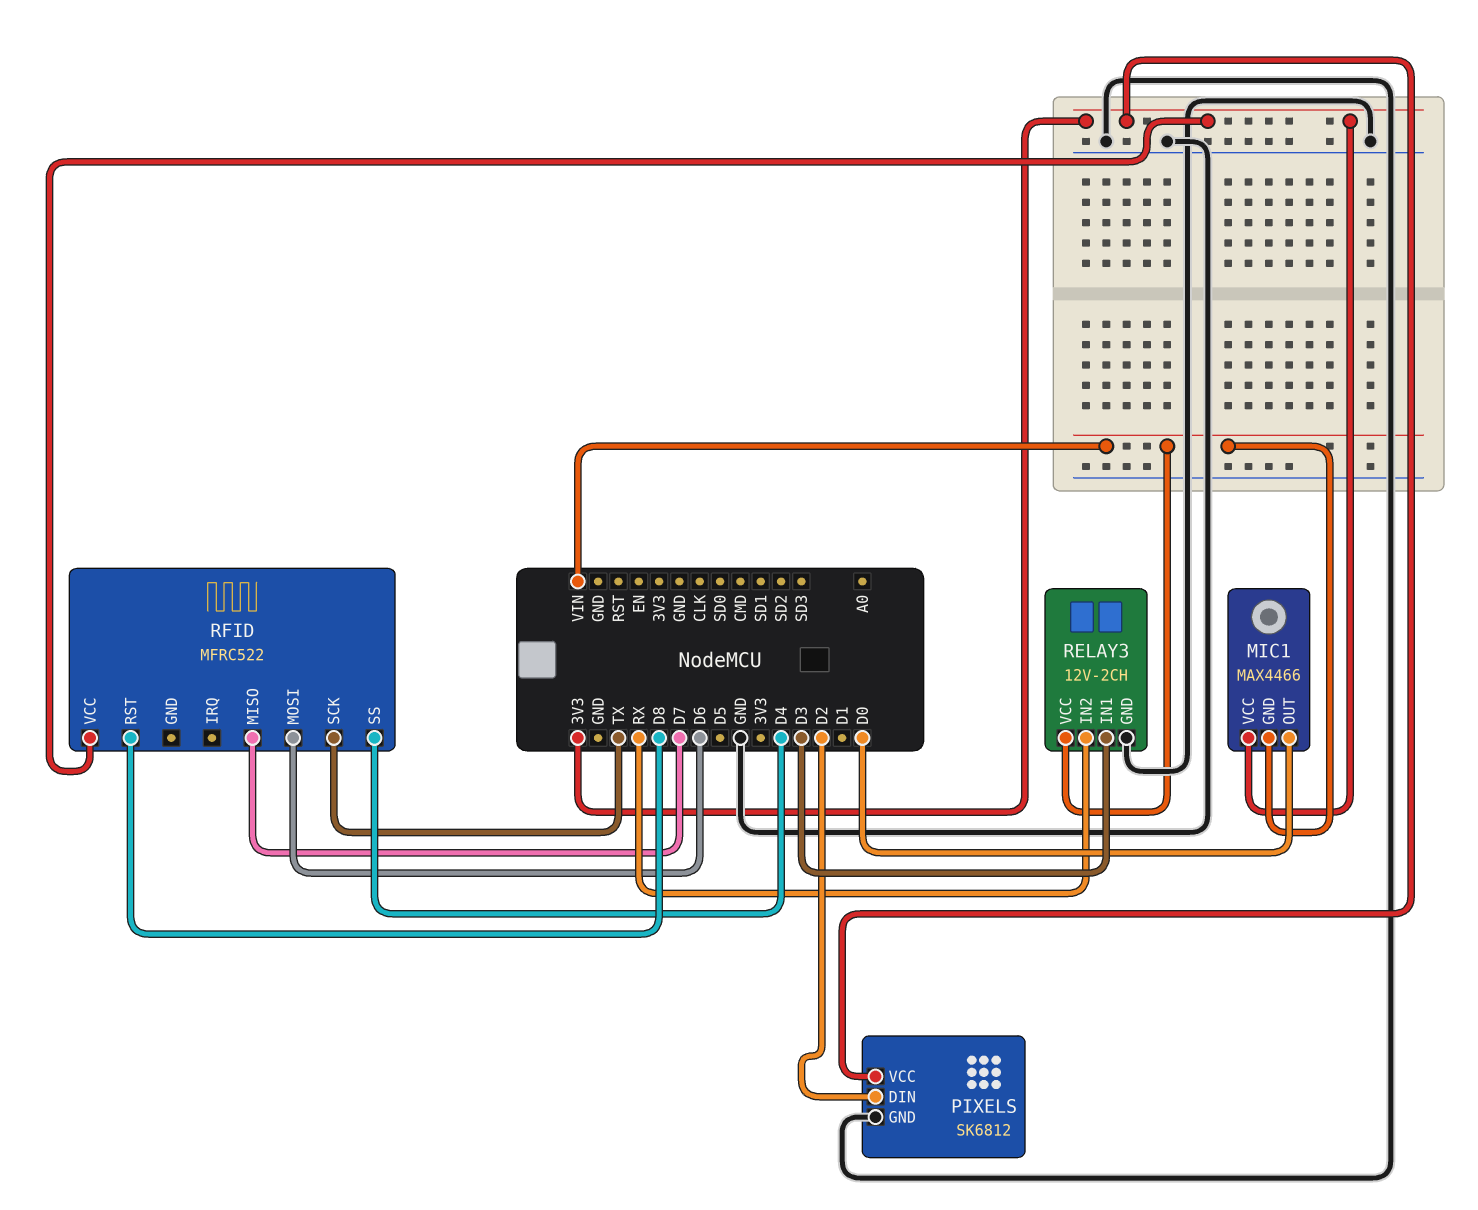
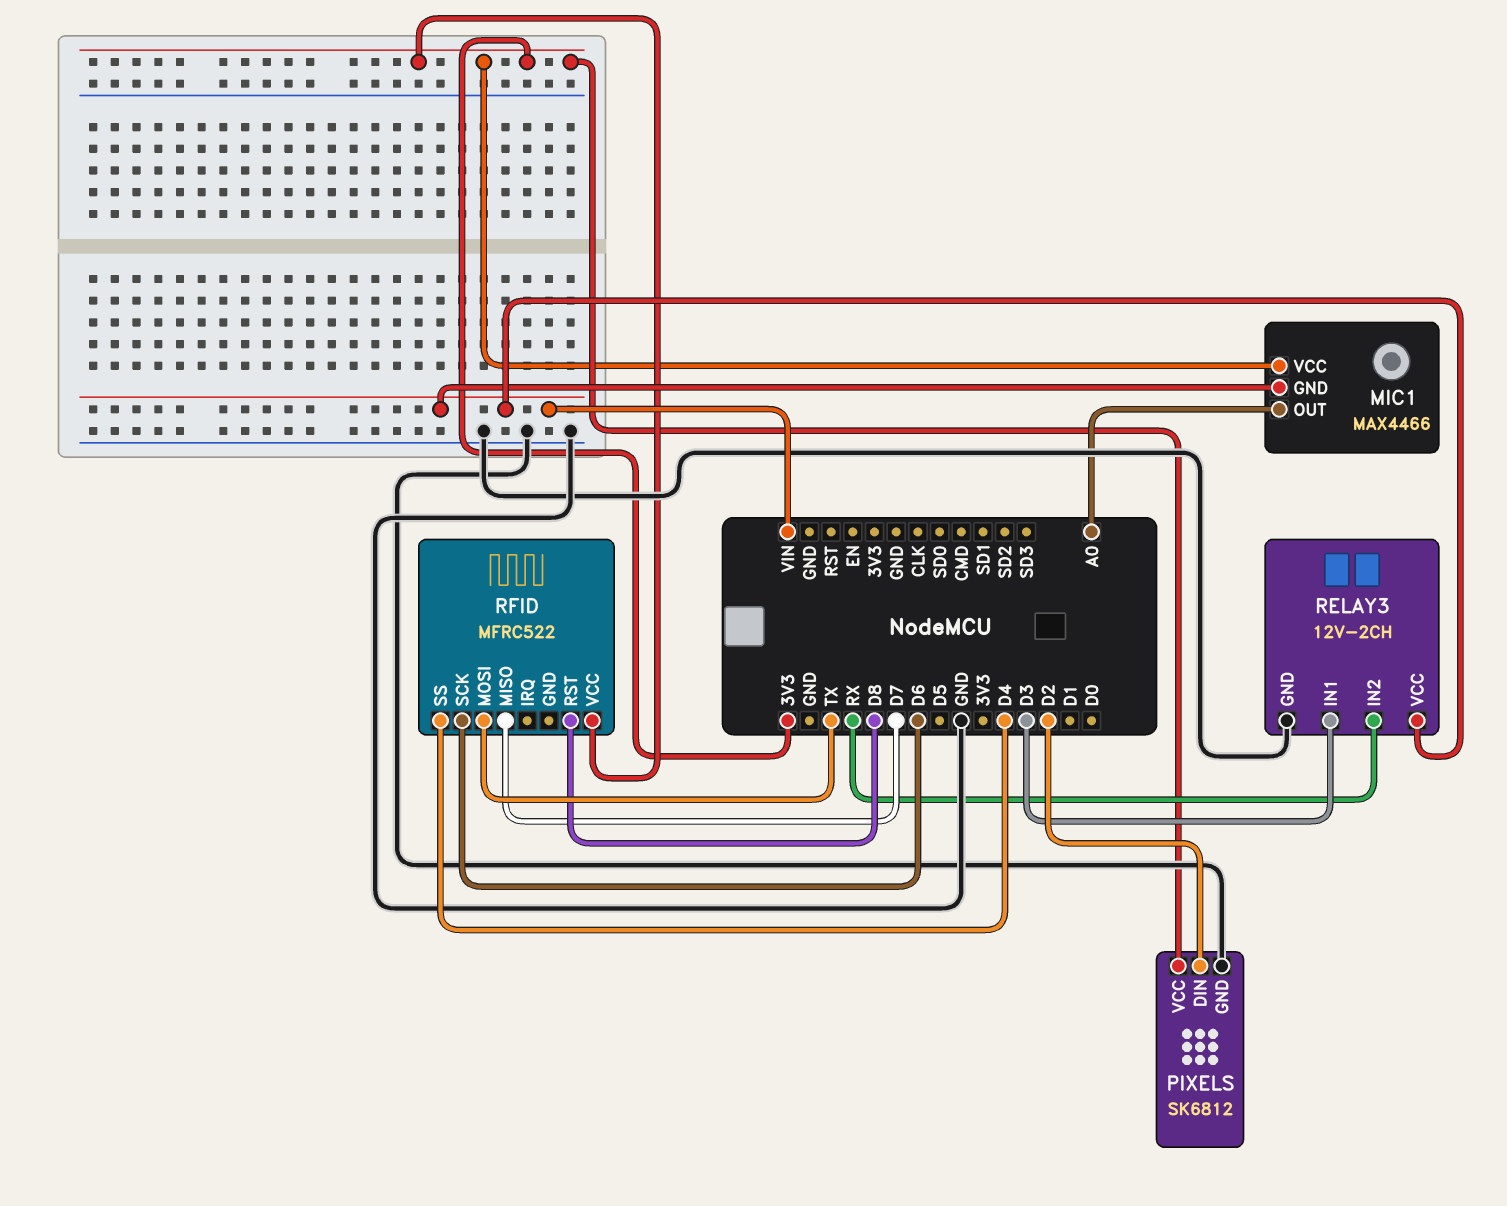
MIC1 pin OUT: D0 -> A0
RFID pin MOSI: D6 -> TX
RFID pin SCK: TX -> D6

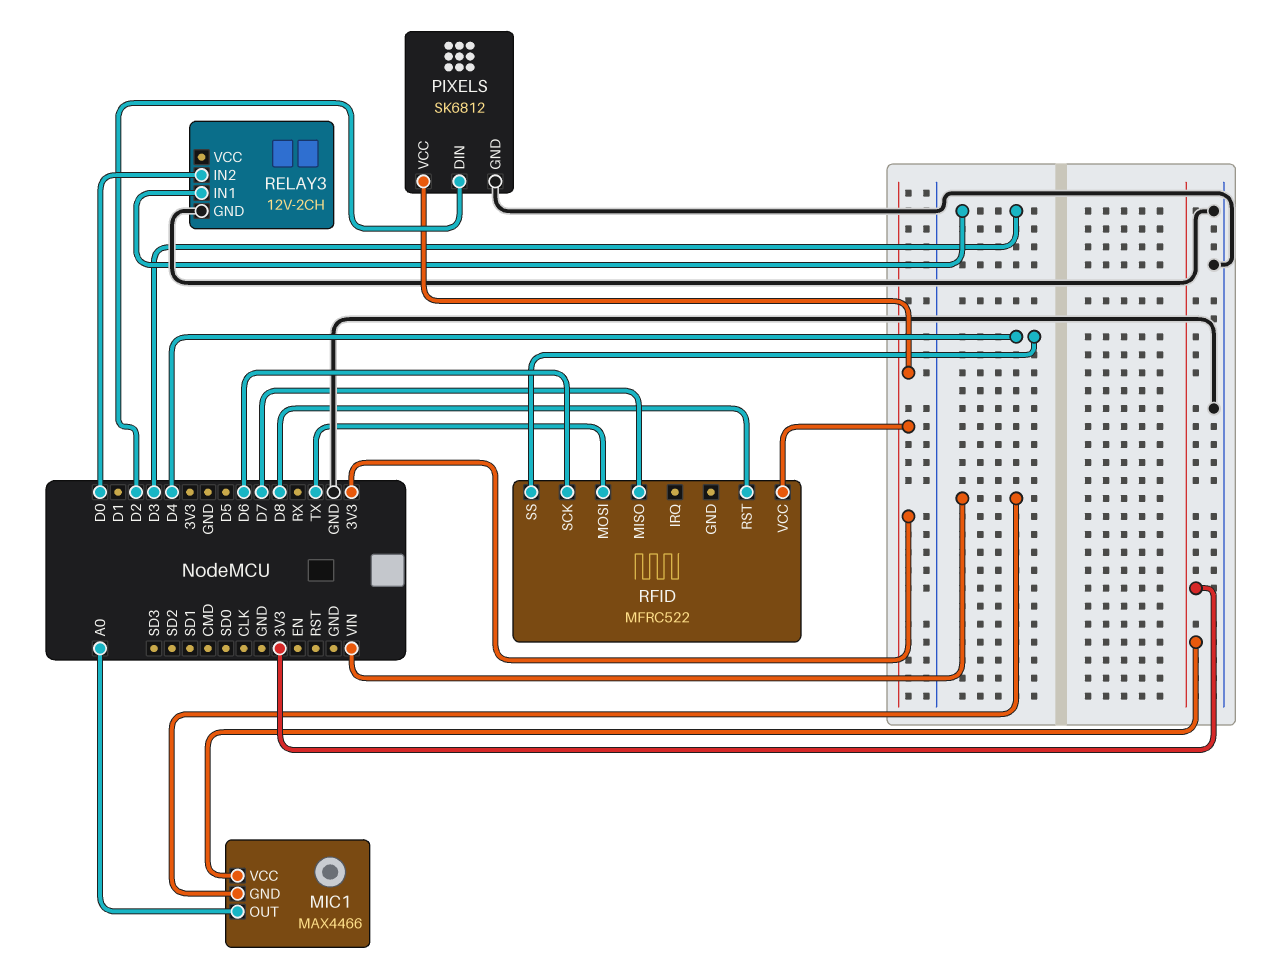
RELAY3 pin IN2: RX -> D0
RELAY3 pin VCC: VIN -> none

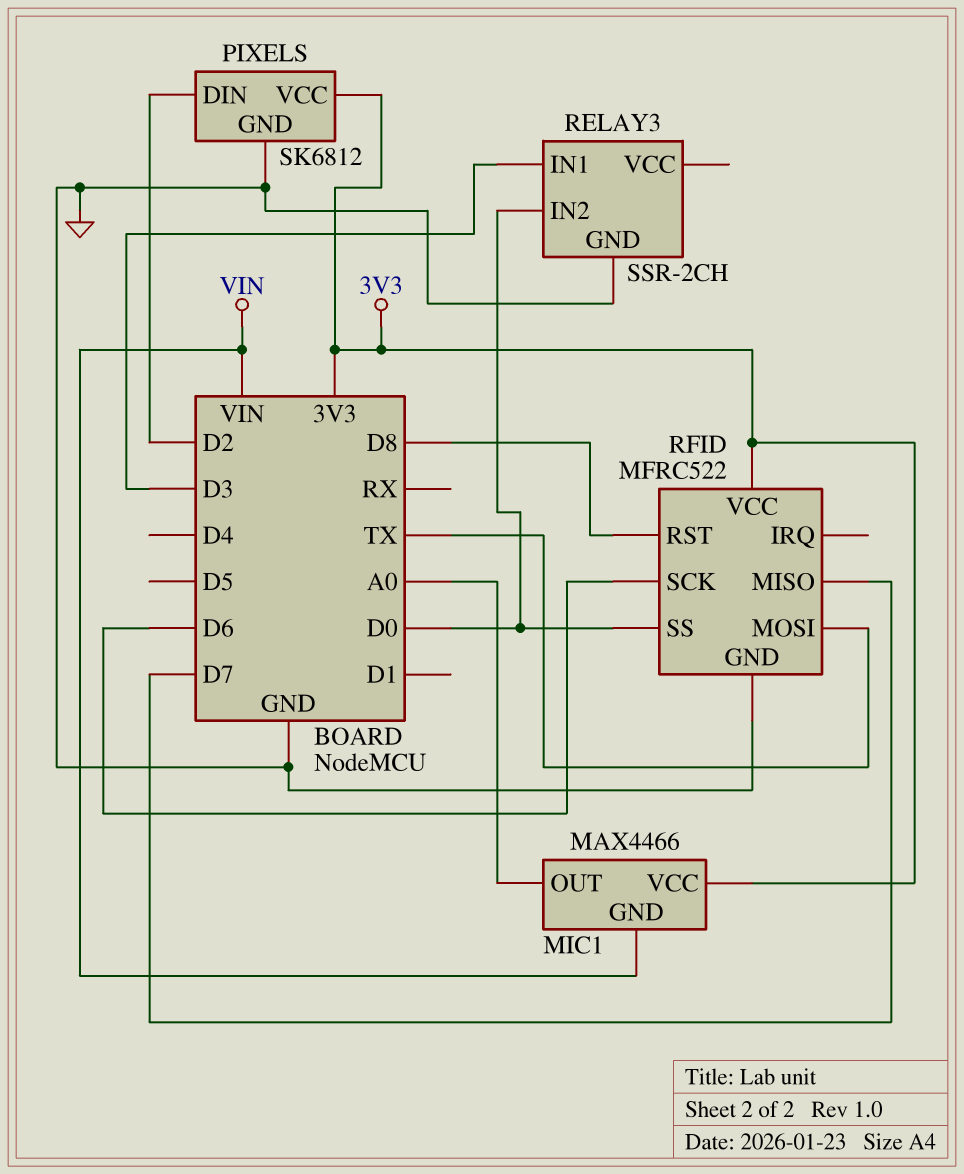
RELAY3: 12V-2CH -> SSR-2CH
RFID pin GND: none -> GND
RFID pin SS: D4 -> D0

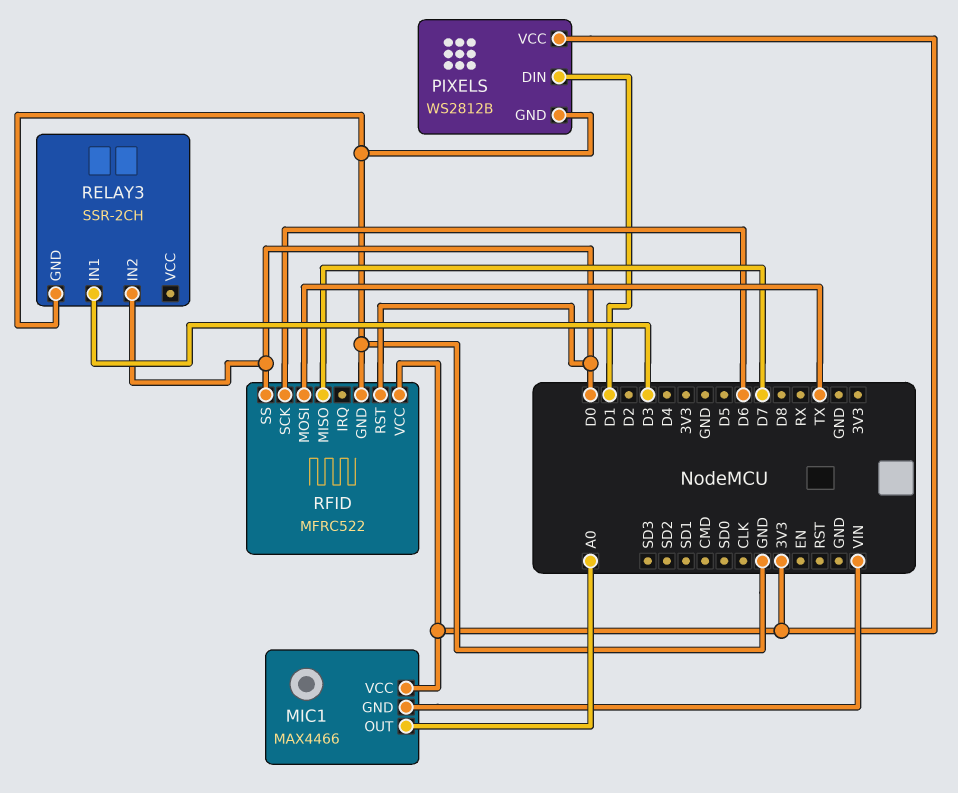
PIXELS: SK6812 -> WS2812B
PIXELS pin DIN: D2 -> D1
RFID pin RST: D8 -> D0

